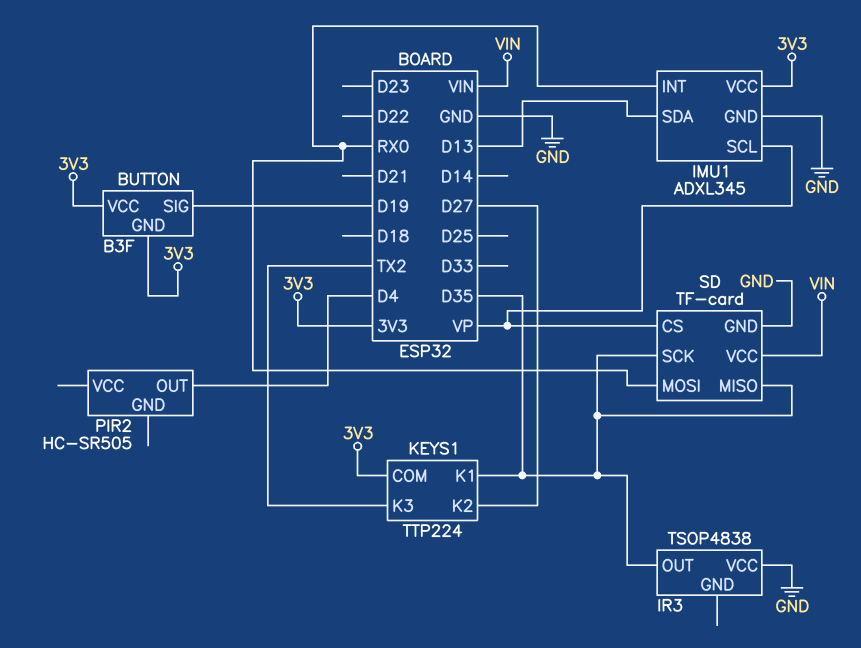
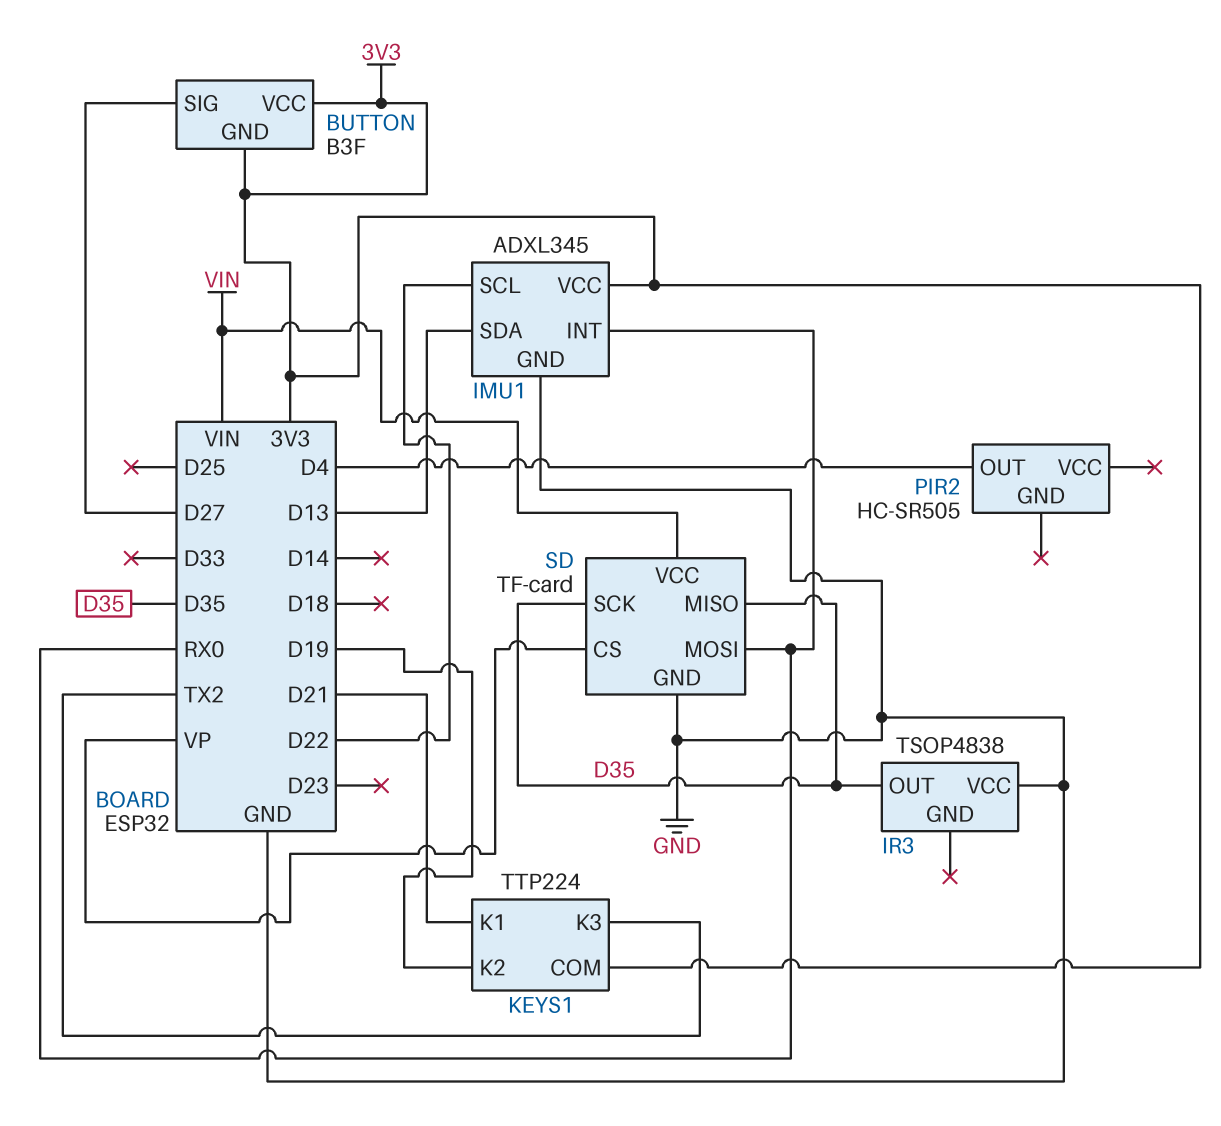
BUTTON pin SIG: D19 -> D27
IMU1 pin SCL: VP -> D22
KEYS1 pin K1: D35 -> D21
KEYS1 pin K2: D27 -> D19

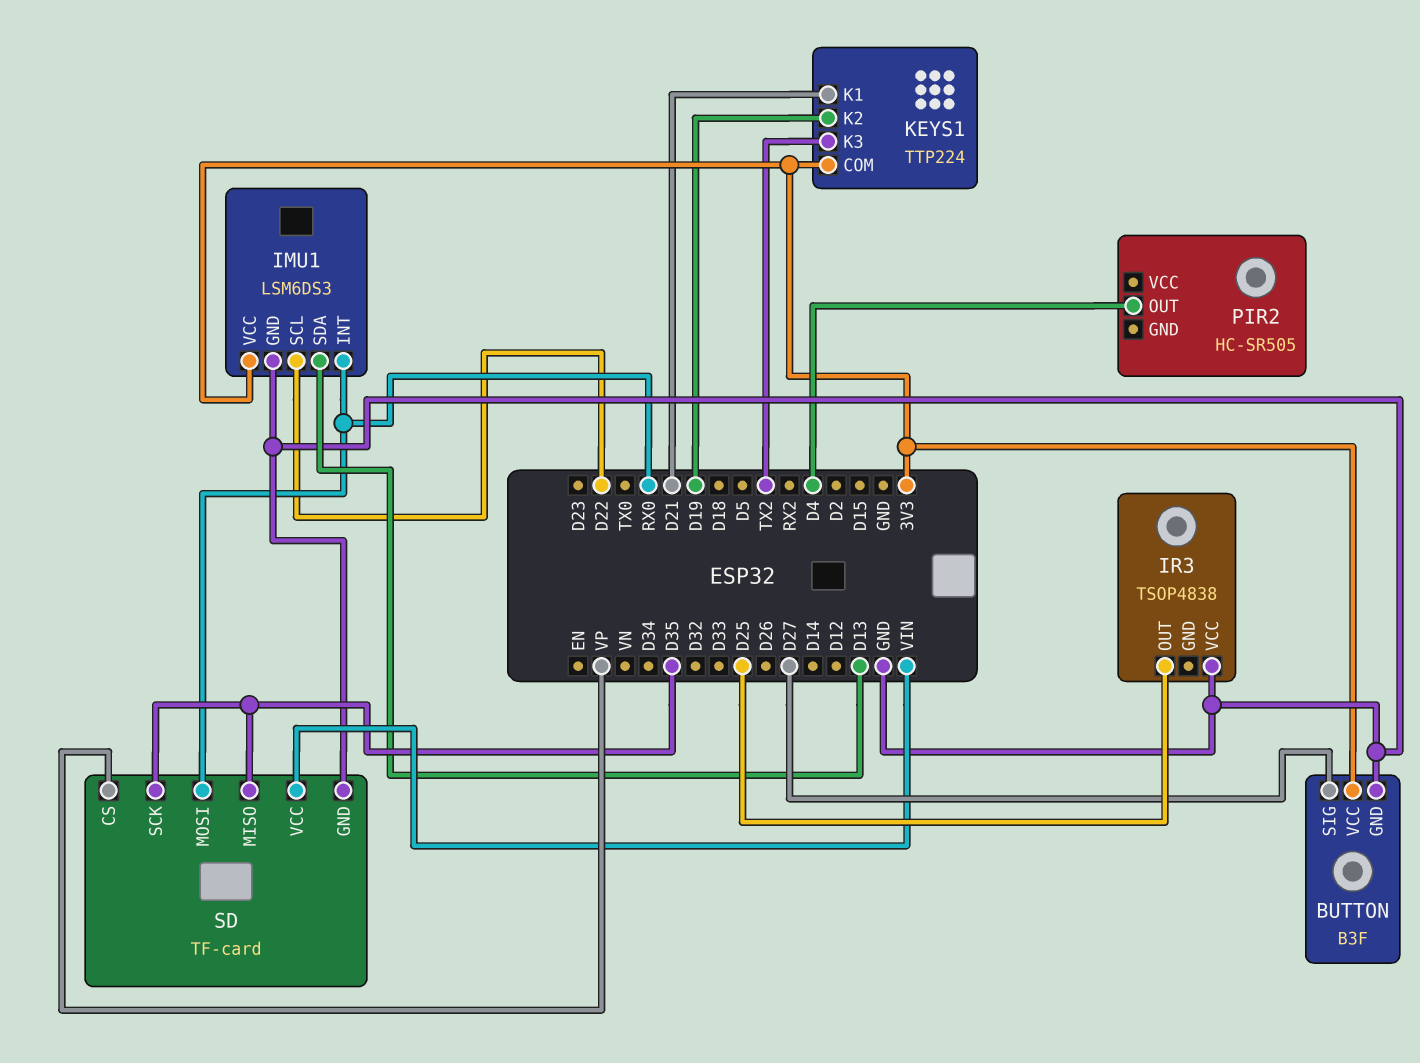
BUTTON pin GND: 3V3 -> GND
IMU1: ADXL345 -> LSM6DS3
IR3 pin OUT: D35 -> D25

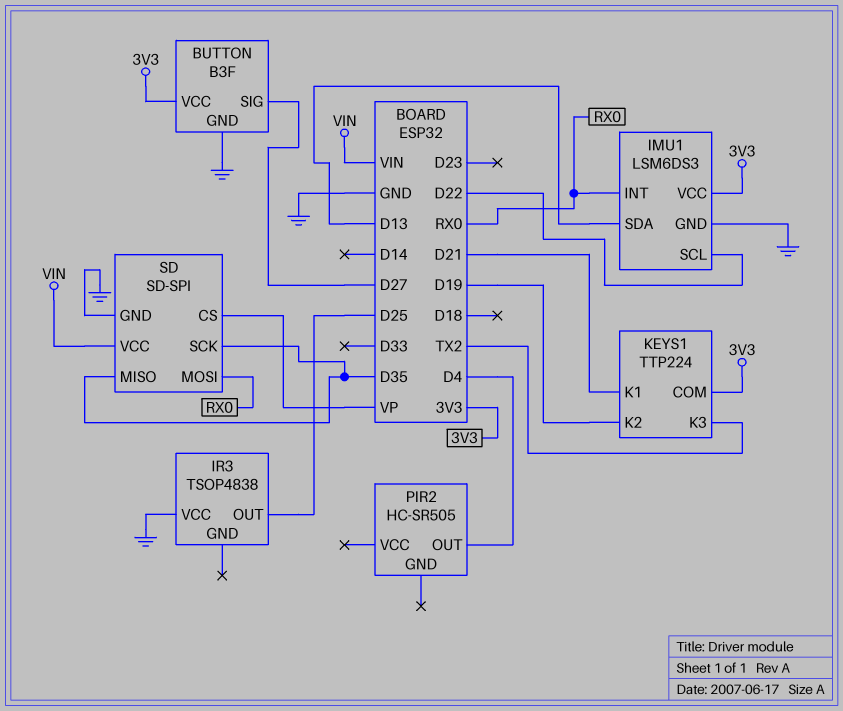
SD: TF-card -> SD-SPI

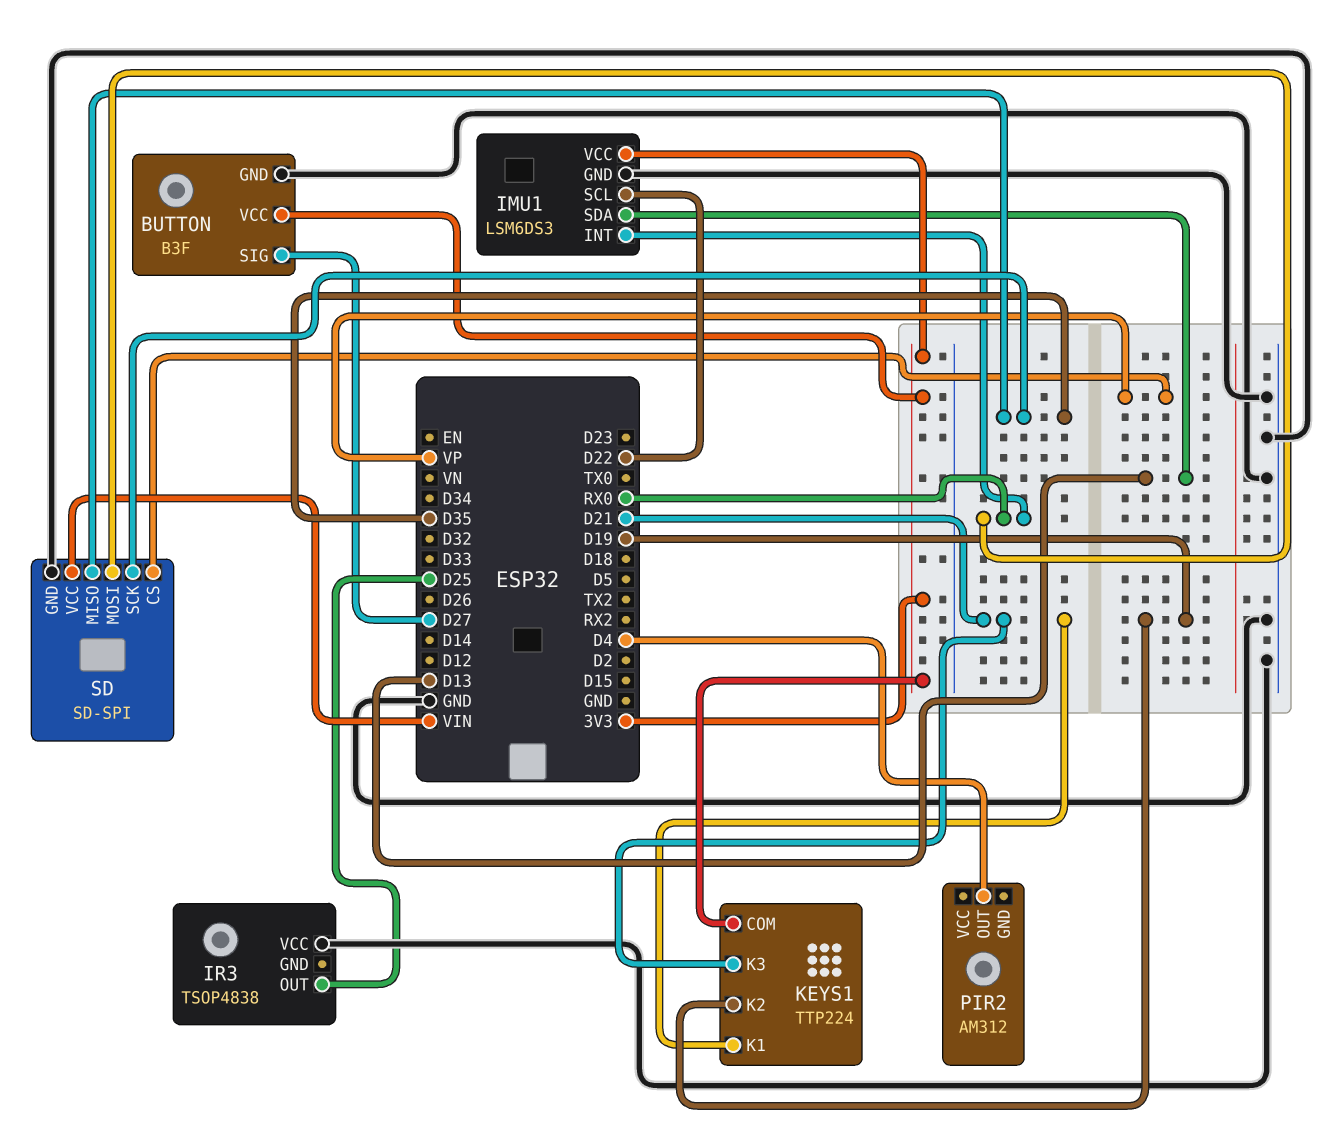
KEYS1 pin K3: TX2 -> D21
PIR2: HC-SR505 -> AM312

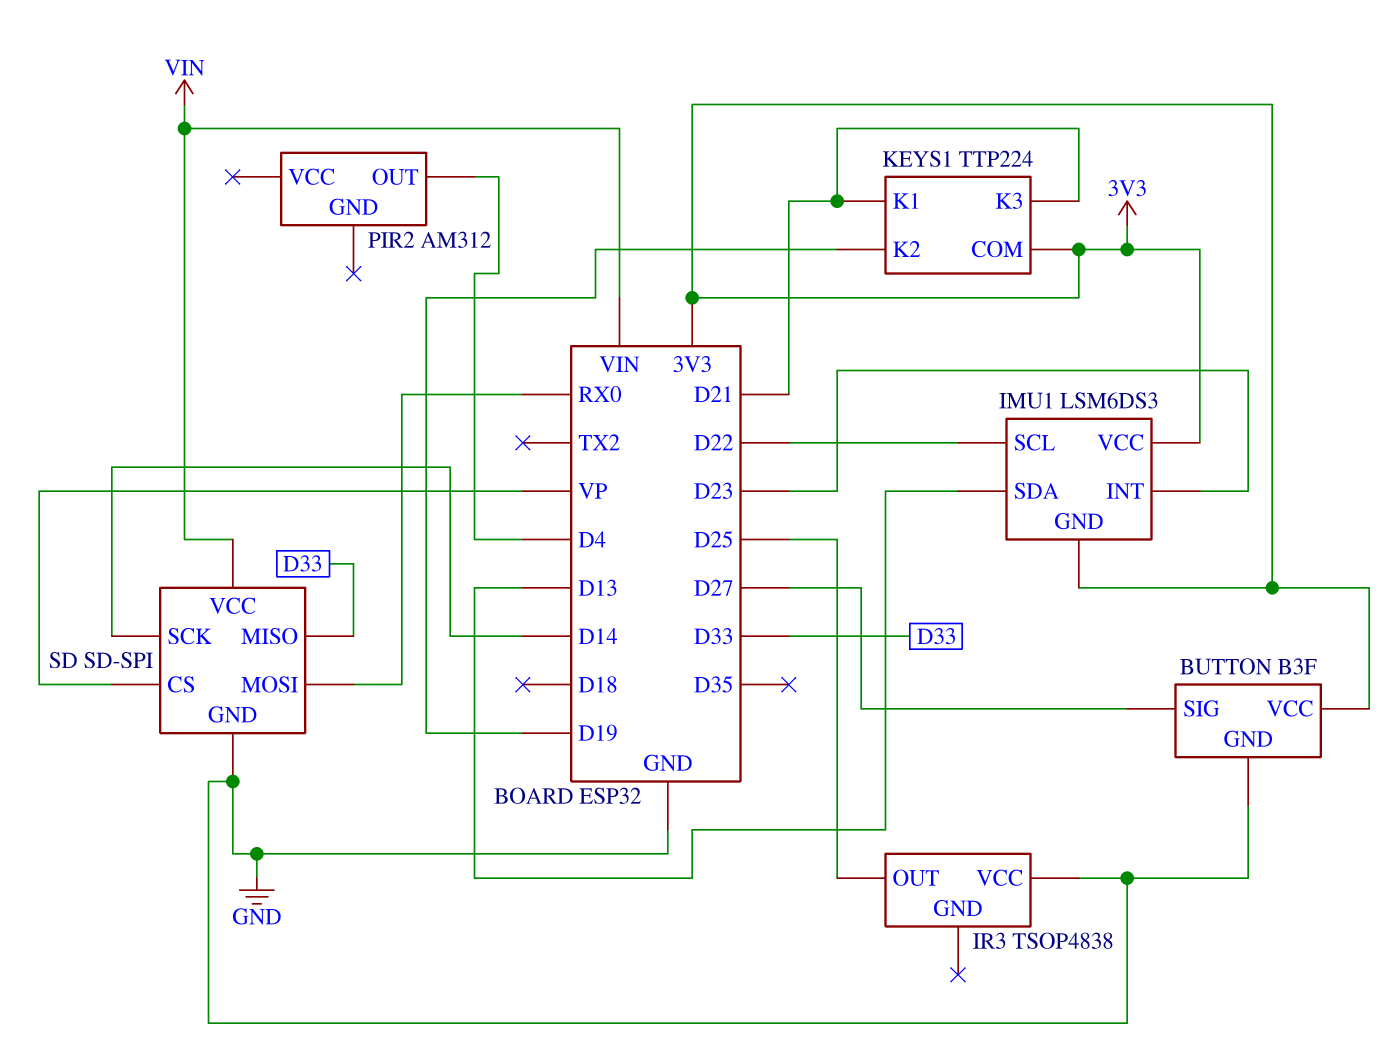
IMU1 pin GND: GND -> 3V3
IMU1 pin INT: RX0 -> D23
SD pin MISO: D35 -> D33
SD pin SCK: D35 -> D14

